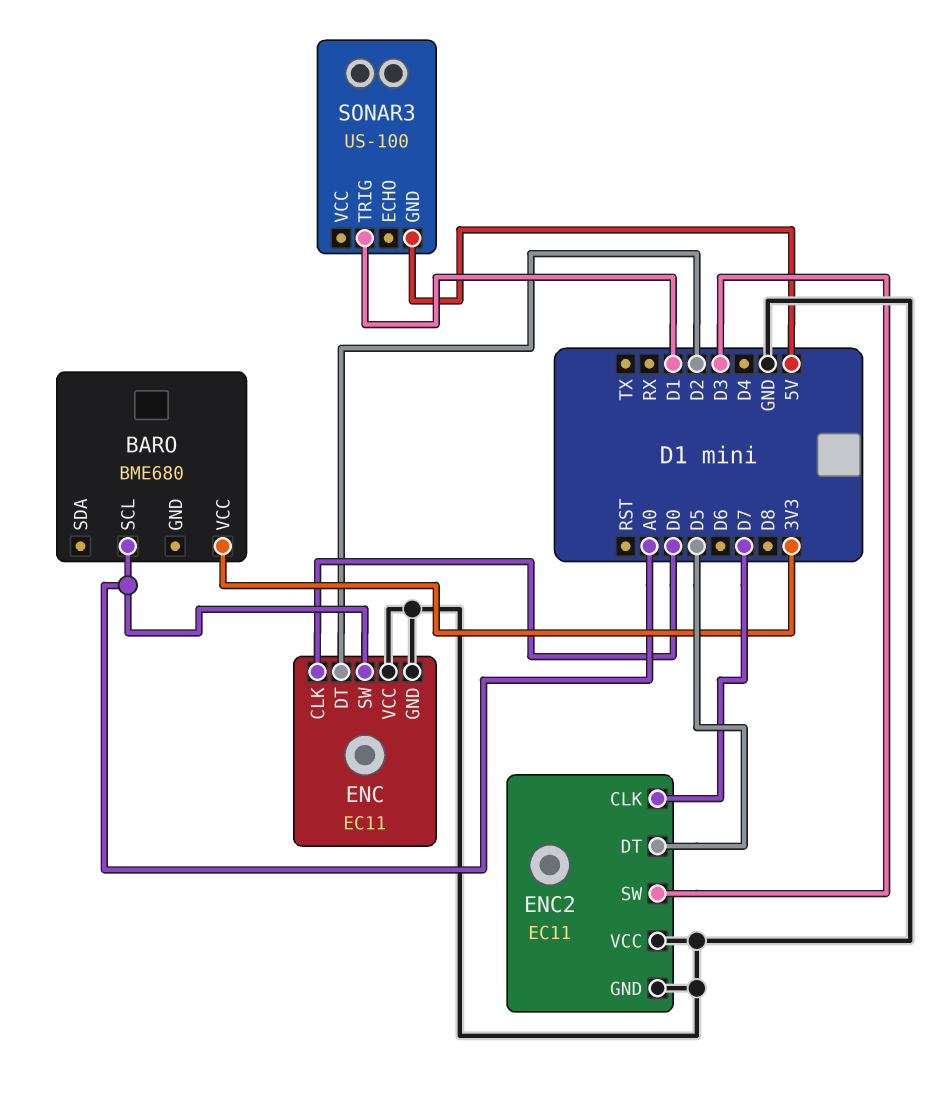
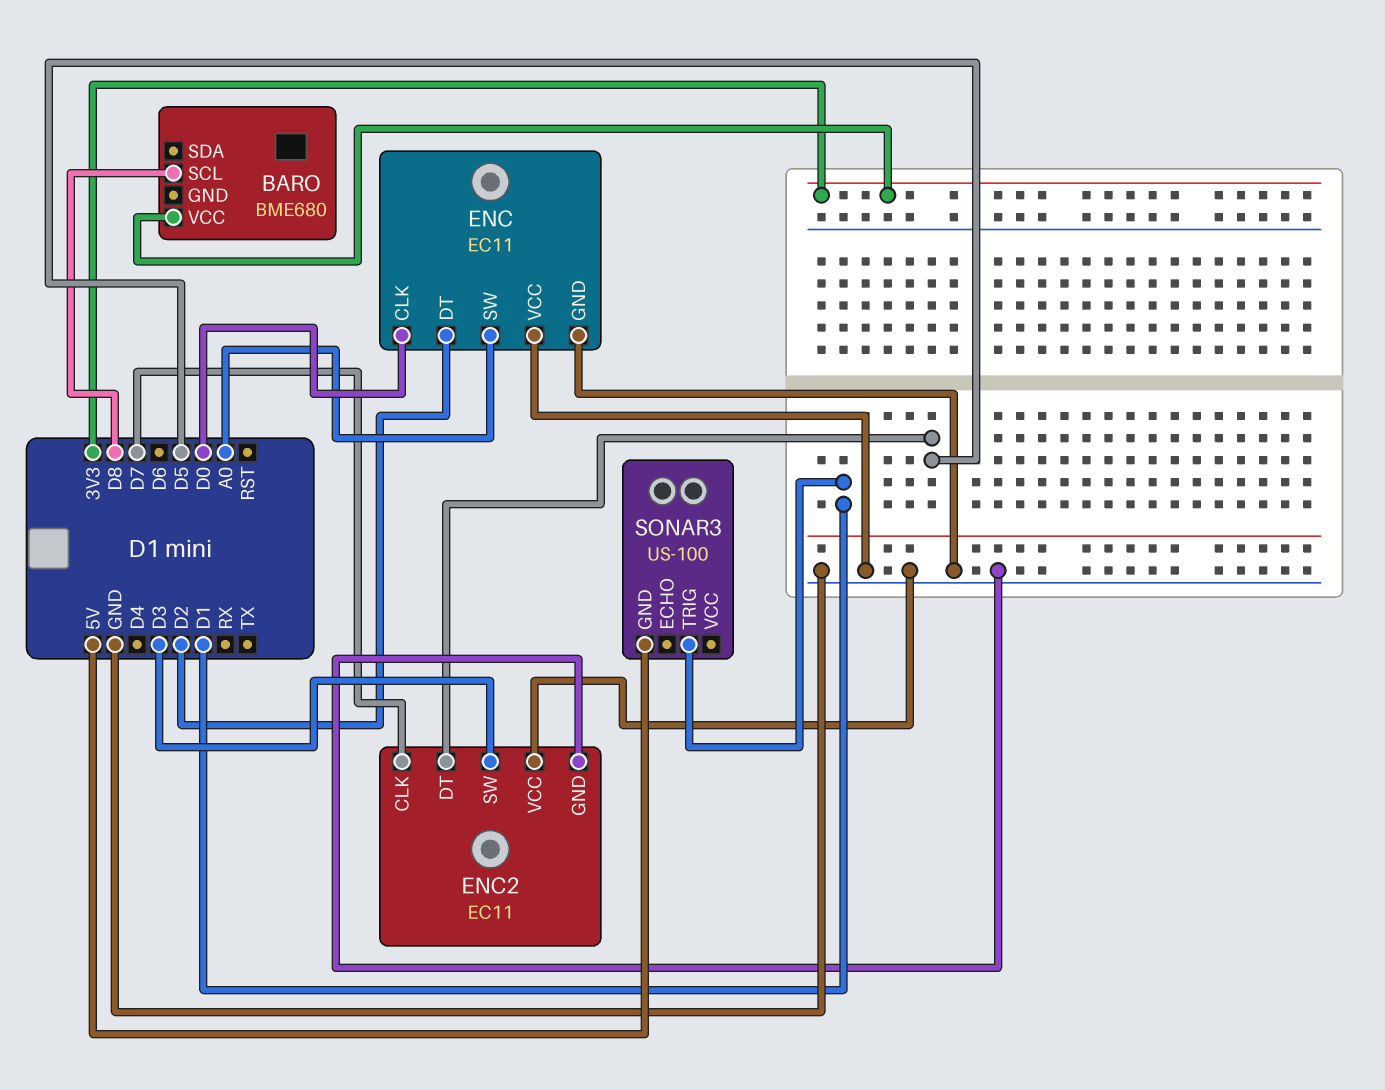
BARO pin SCL: A0 -> D8

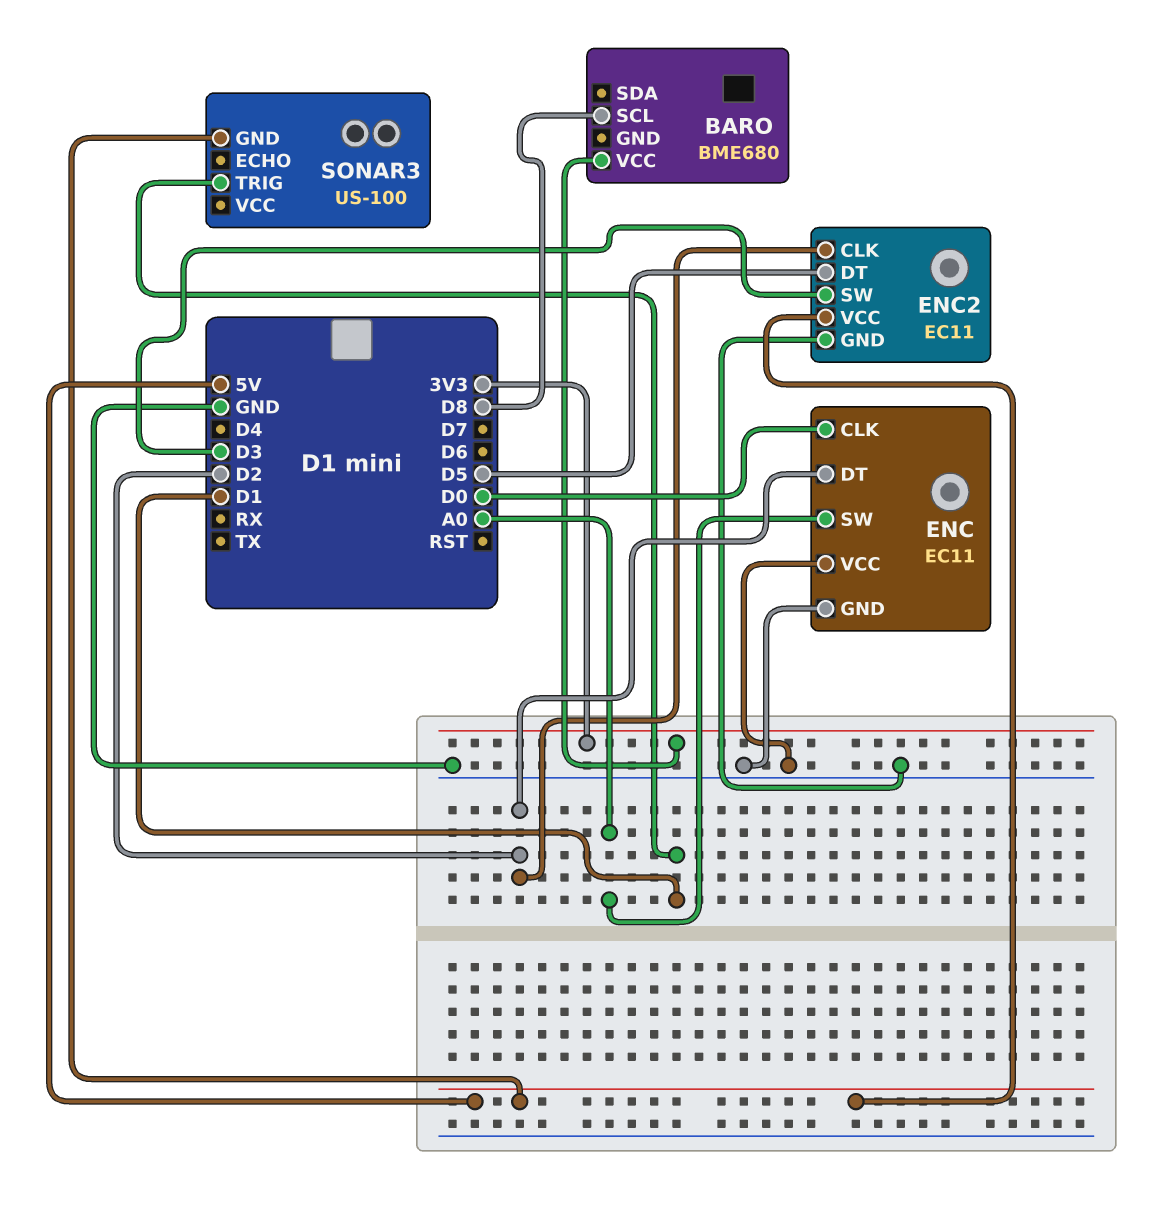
ENC2 pin CLK: D7 -> D2
ENC2 pin VCC: GND -> 5V

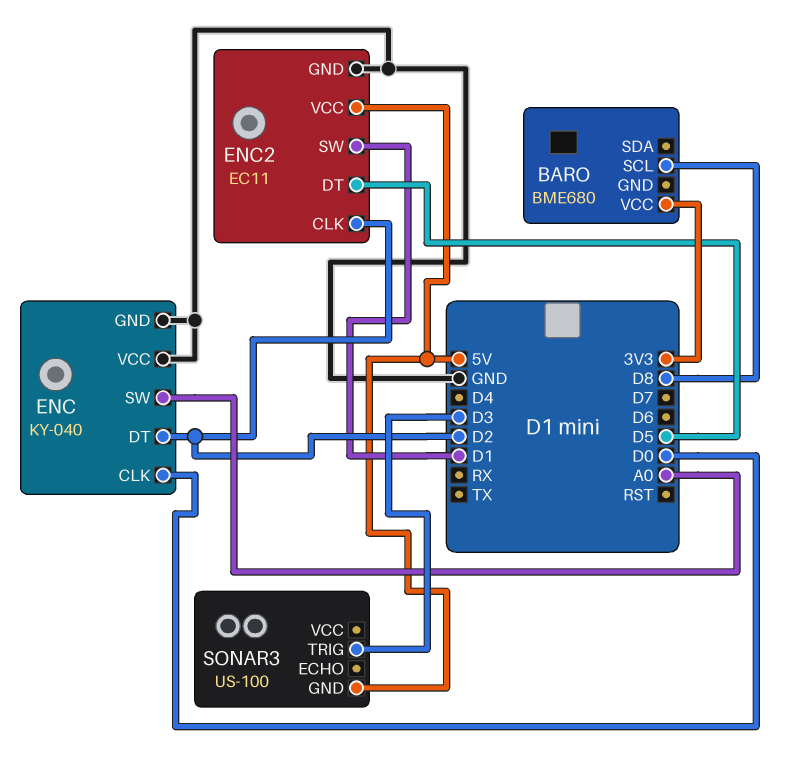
ENC: EC11 -> KY-040
ENC2 pin SW: D3 -> D1
SONAR3 pin TRIG: D1 -> D3

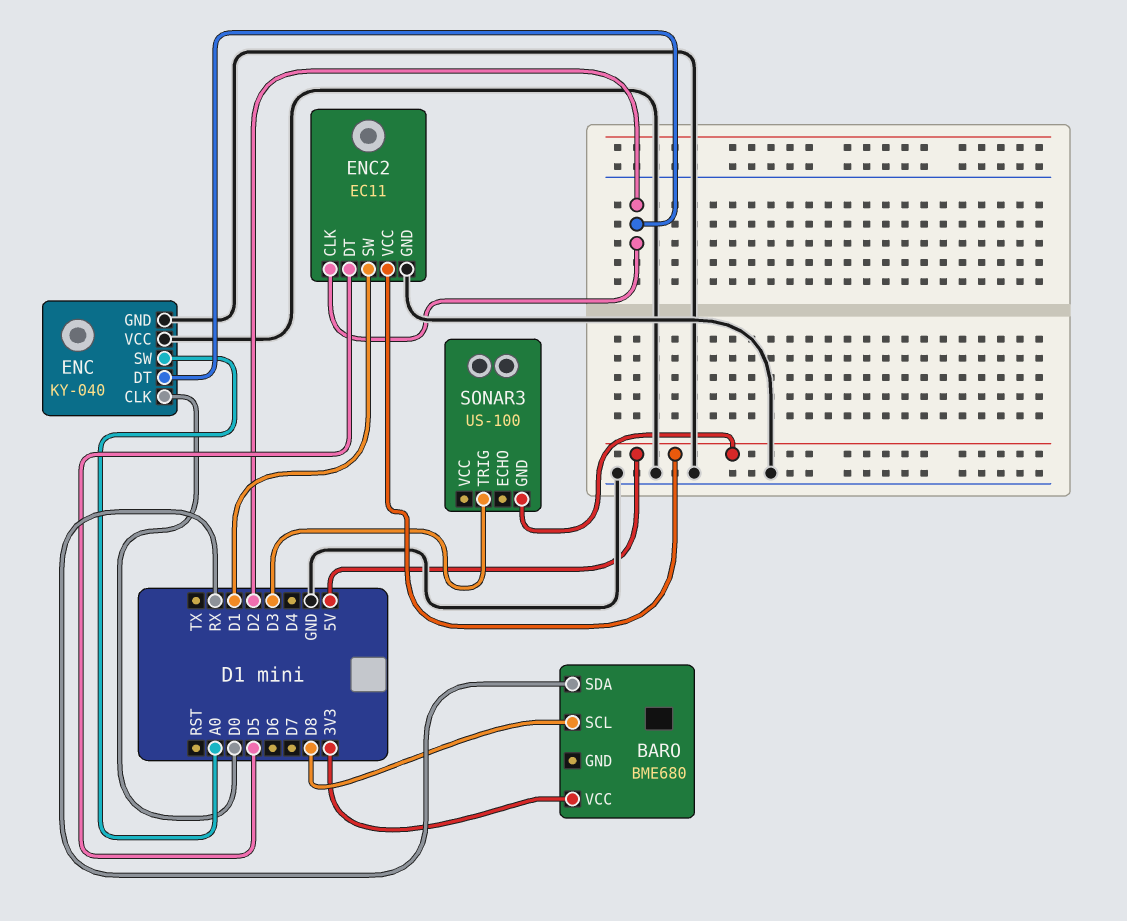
BARO pin SDA: none -> RX

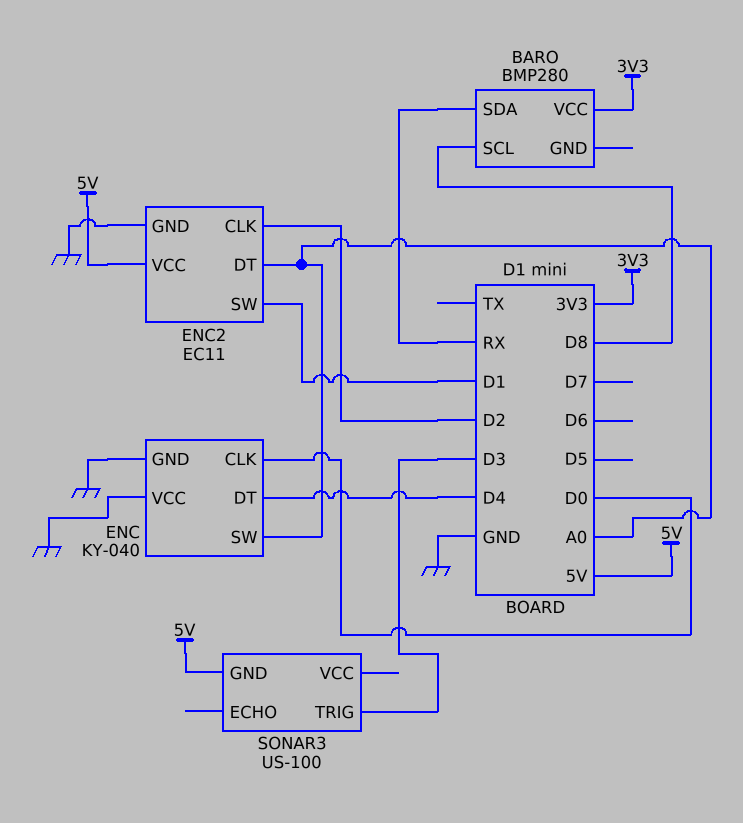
BARO: BME680 -> BMP280
ENC pin DT: D2 -> D4
ENC2 pin DT: D5 -> A0

